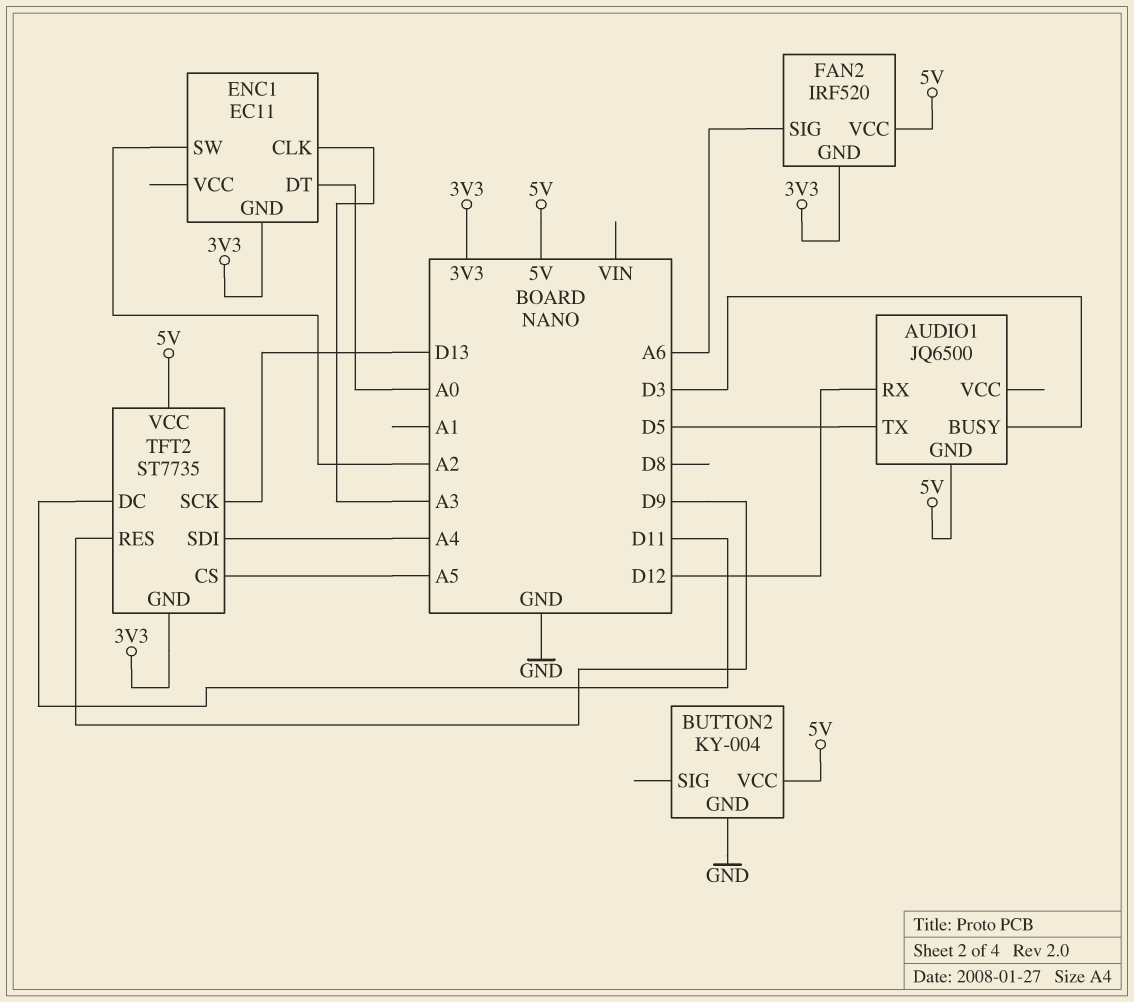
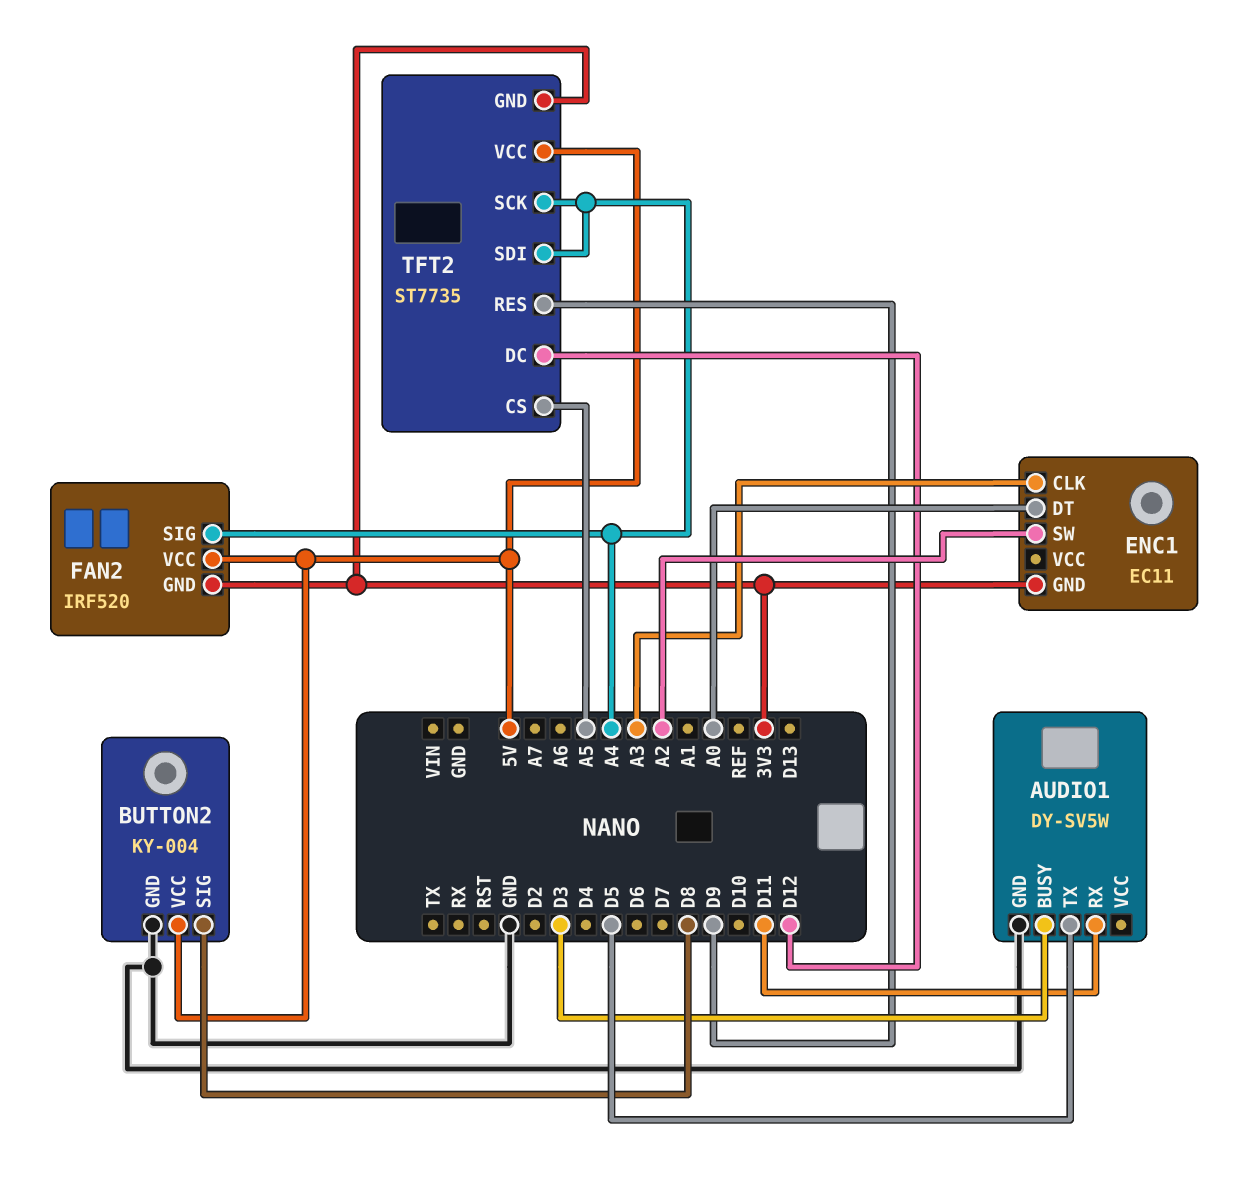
AUDIO1: JQ6500 -> DY-SV5W
AUDIO1 pin GND: 5V -> GND
AUDIO1 pin RX: D12 -> D11
BUTTON2 pin SIG: none -> D8
FAN2 pin SIG: A6 -> A4
TFT2 pin DC: D11 -> D12
TFT2 pin SCK: D13 -> A4

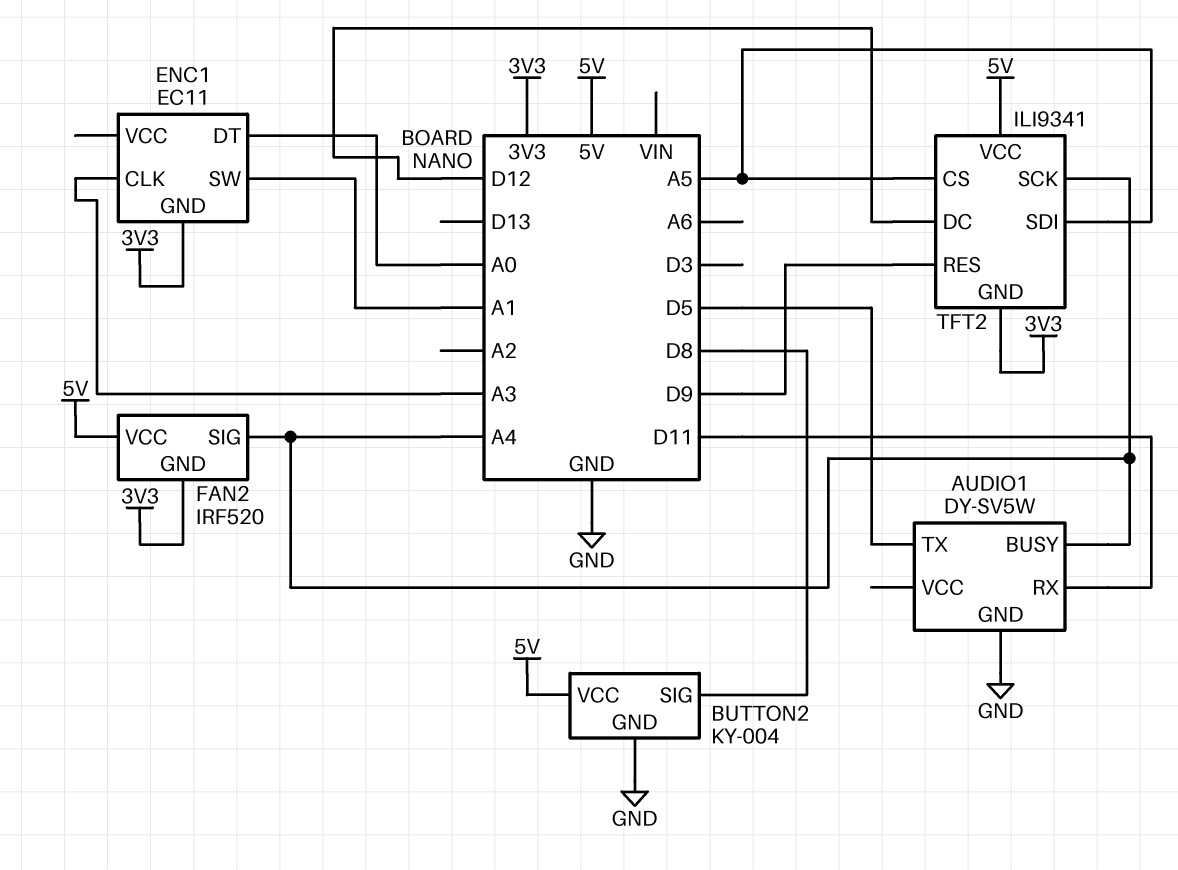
AUDIO1 pin BUSY: D3 -> A4
ENC1 pin SW: A2 -> A1
TFT2: ST7735 -> ILI9341
TFT2 pin SDI: A4 -> A5

